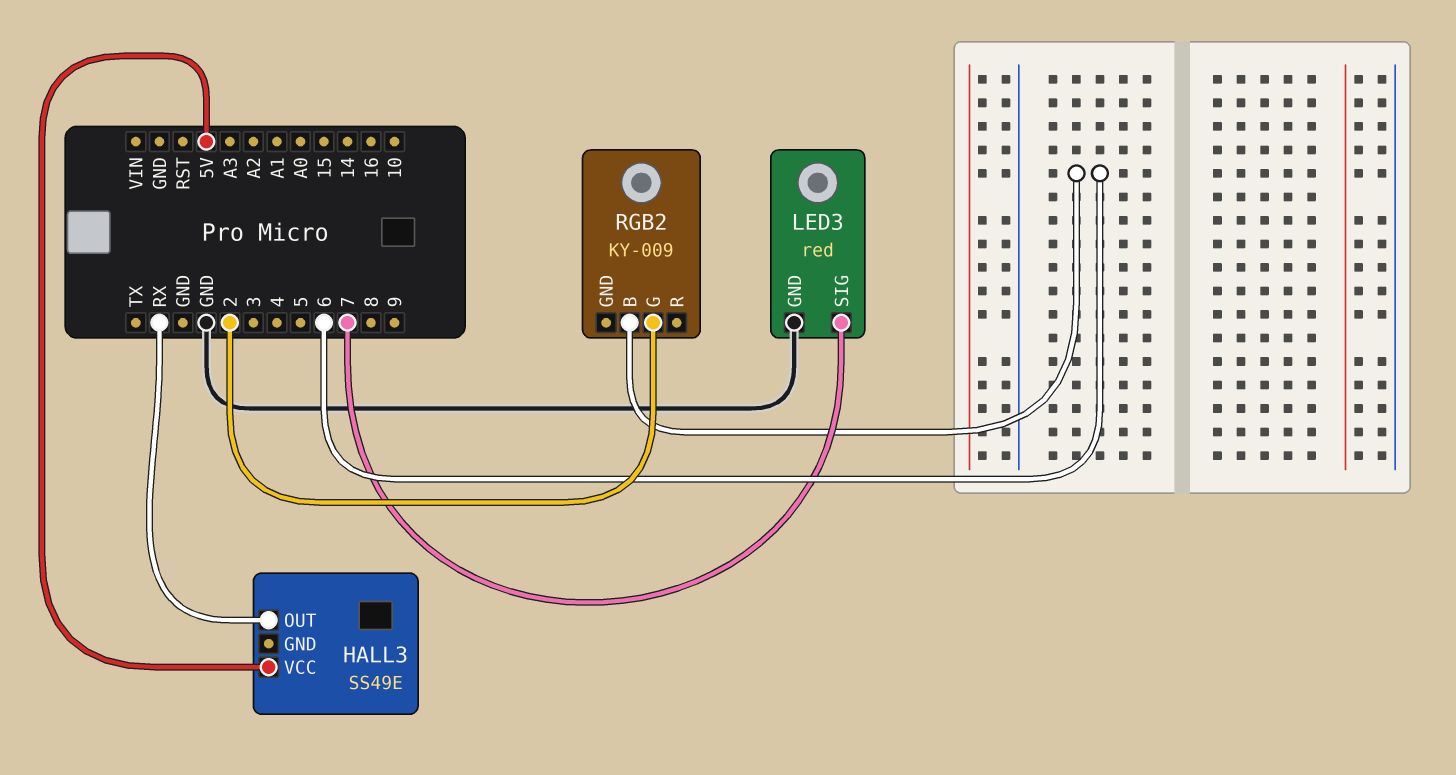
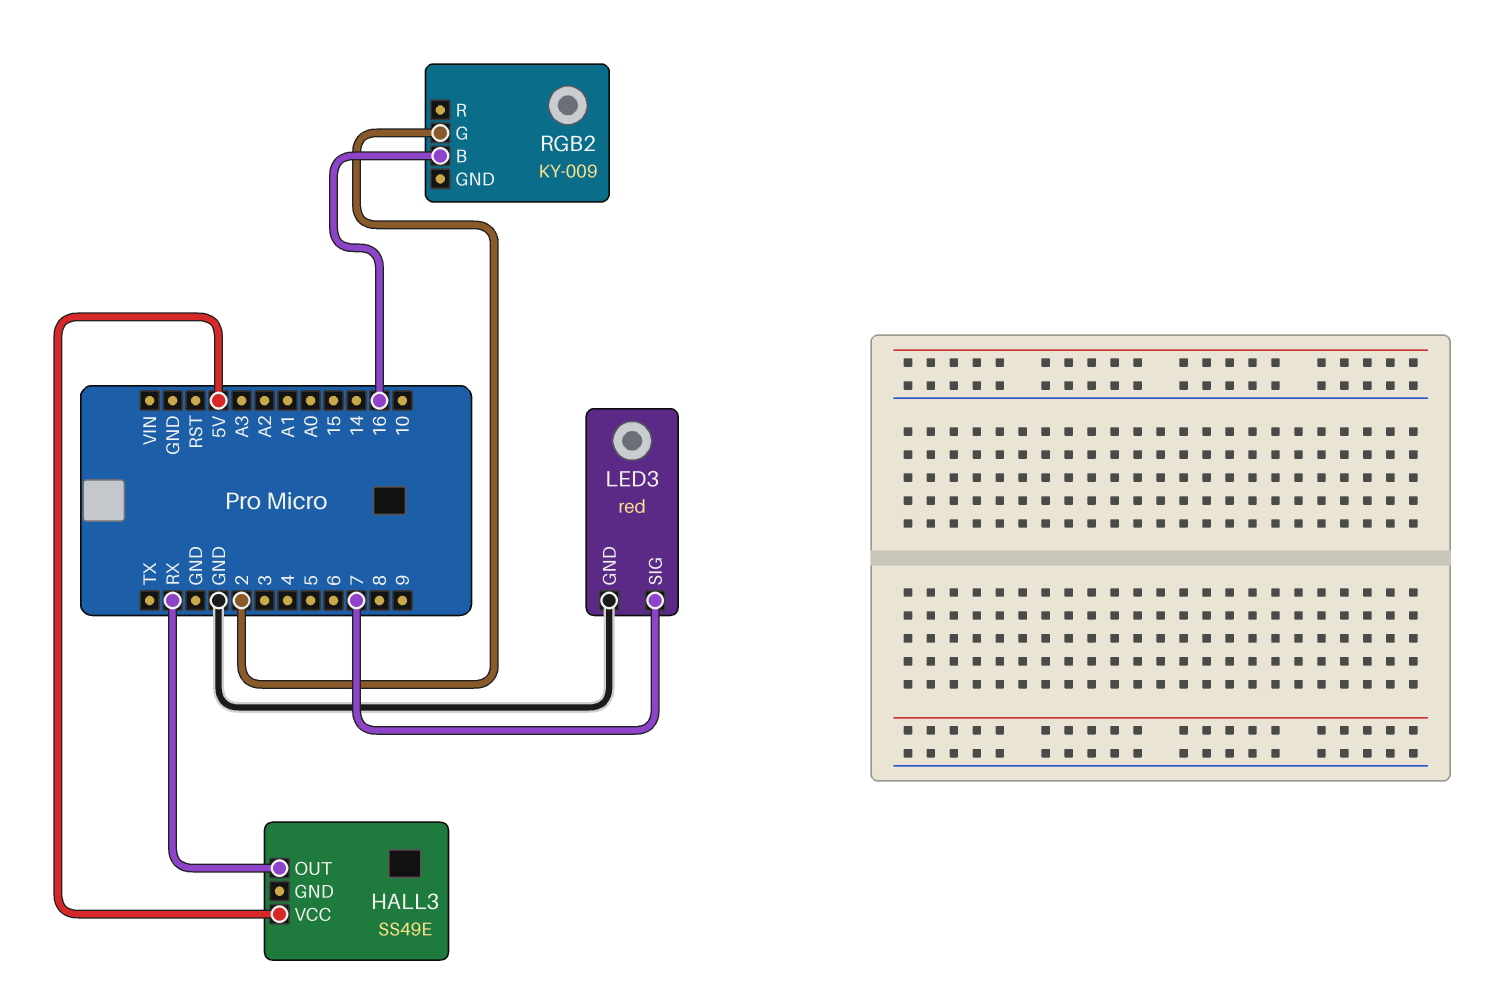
RGB2 pin B: 6 -> 16

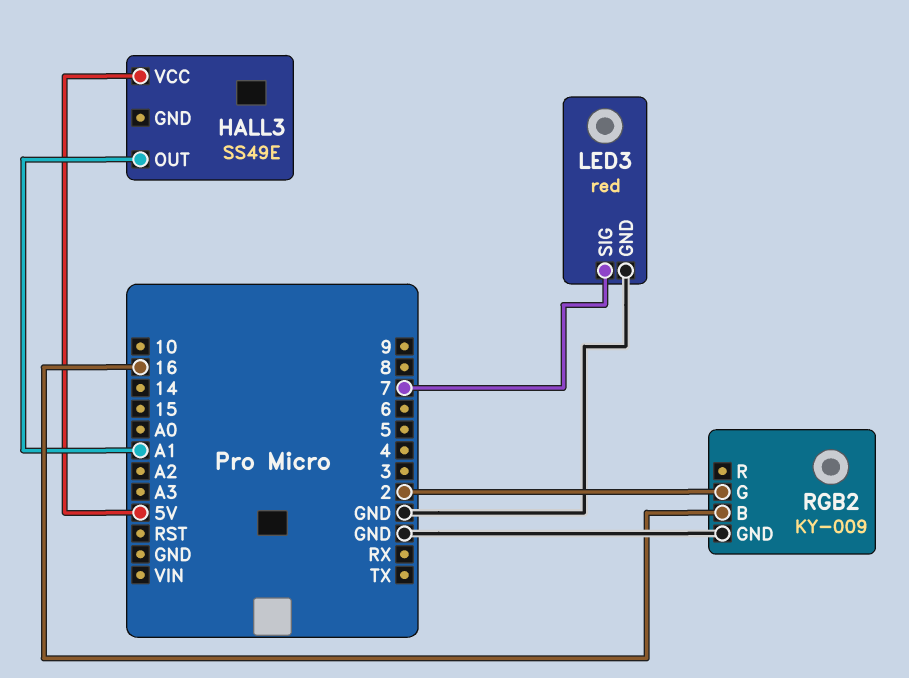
HALL3 pin OUT: RX -> A1
RGB2 pin GND: none -> GND

